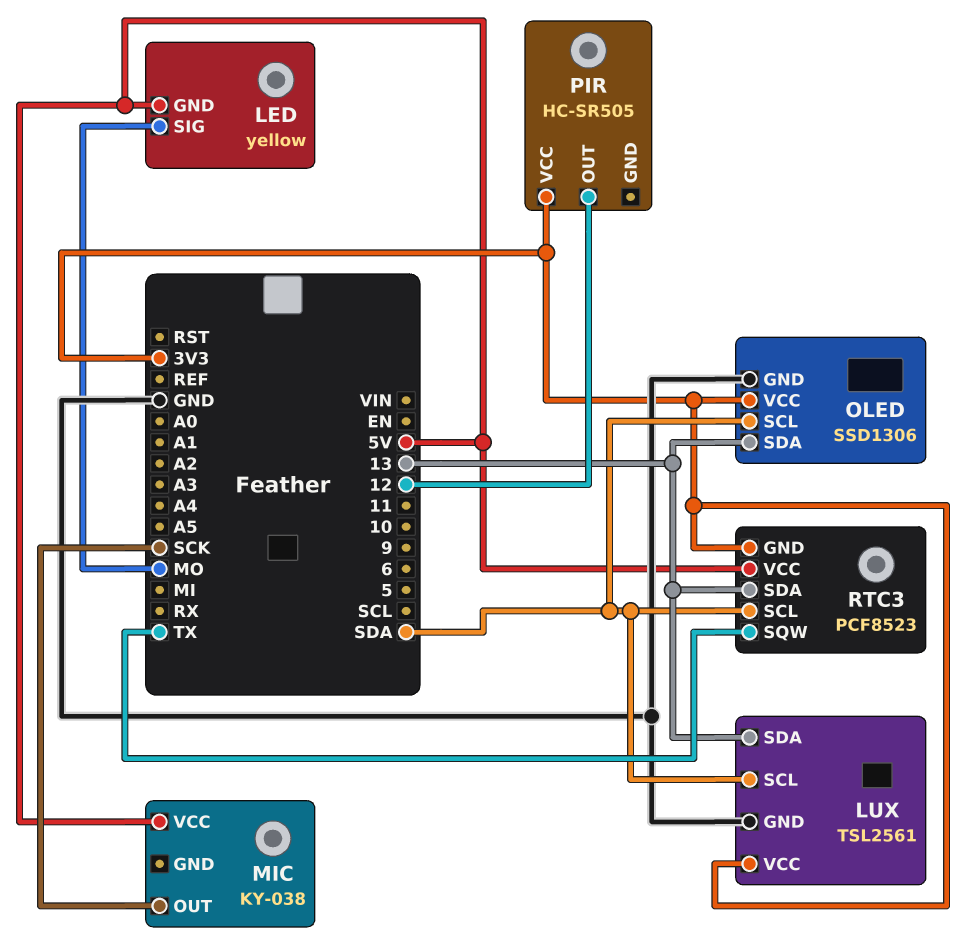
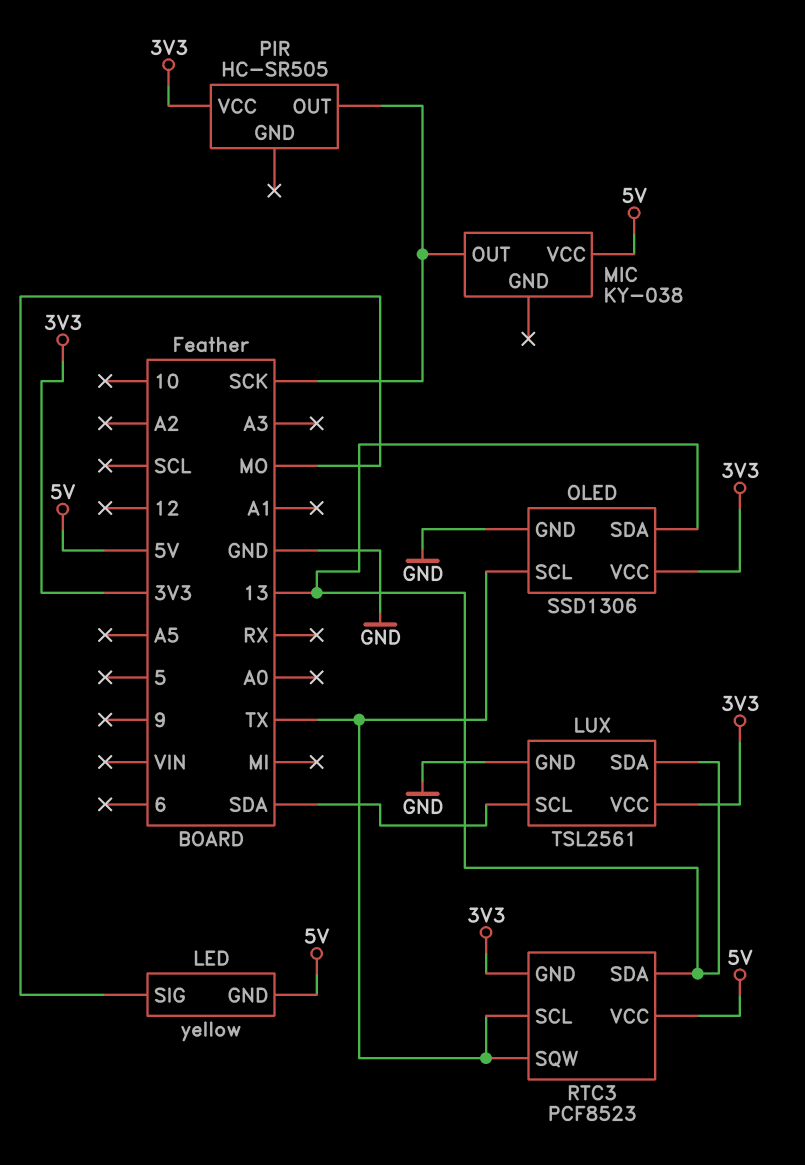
OLED pin SCL: SDA -> TX
PIR pin OUT: 12 -> SCK
RTC3 pin SCL: SDA -> TX

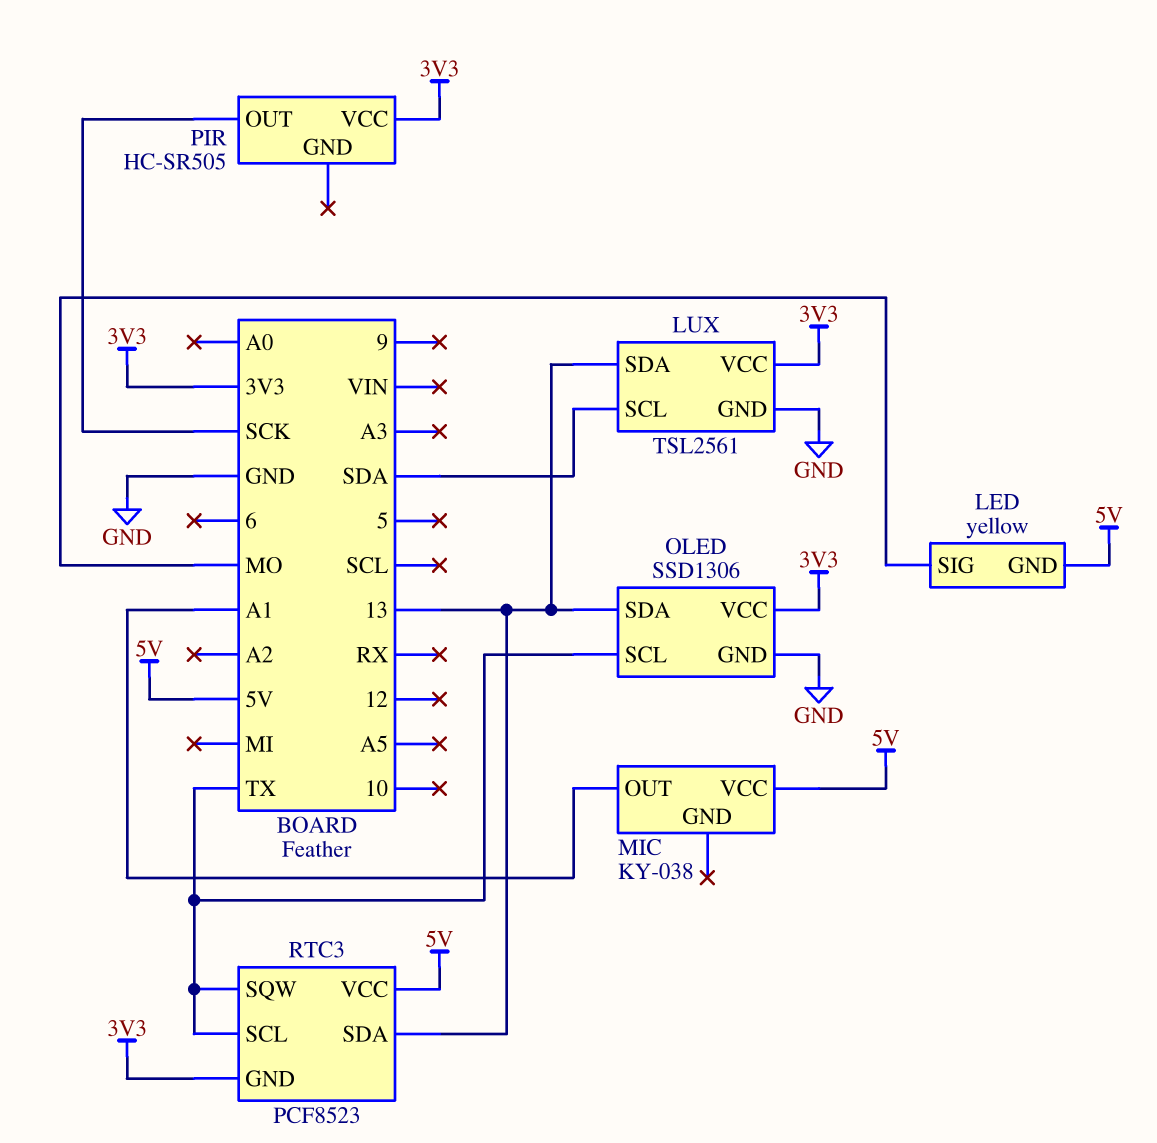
MIC pin OUT: SCK -> A1

